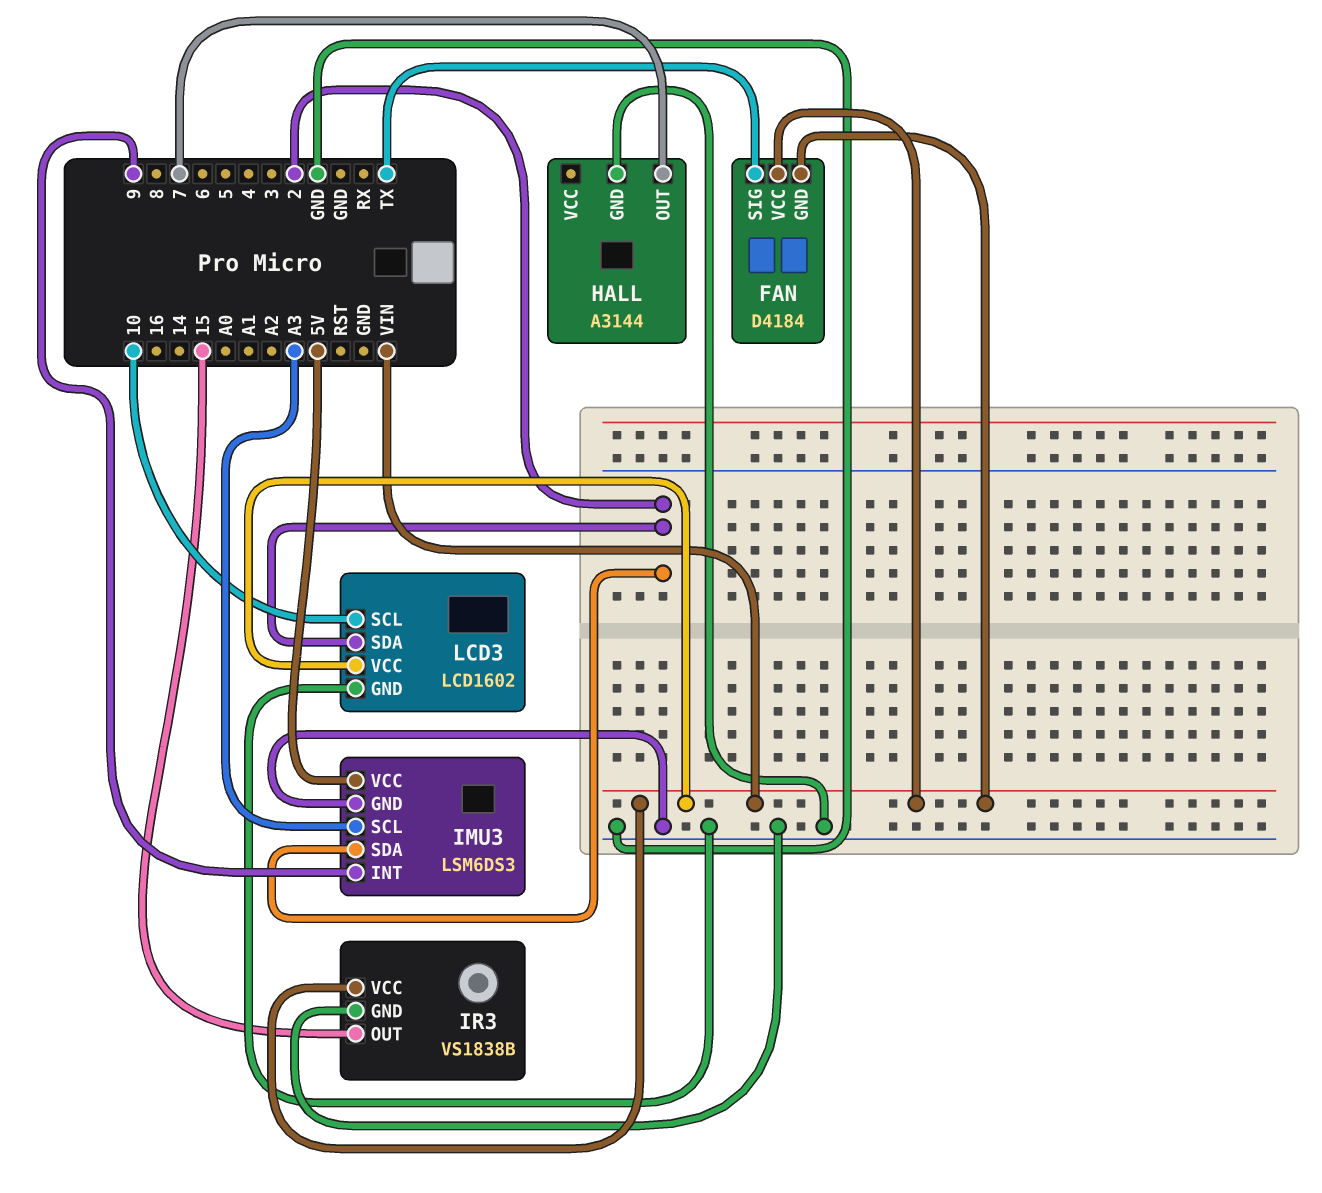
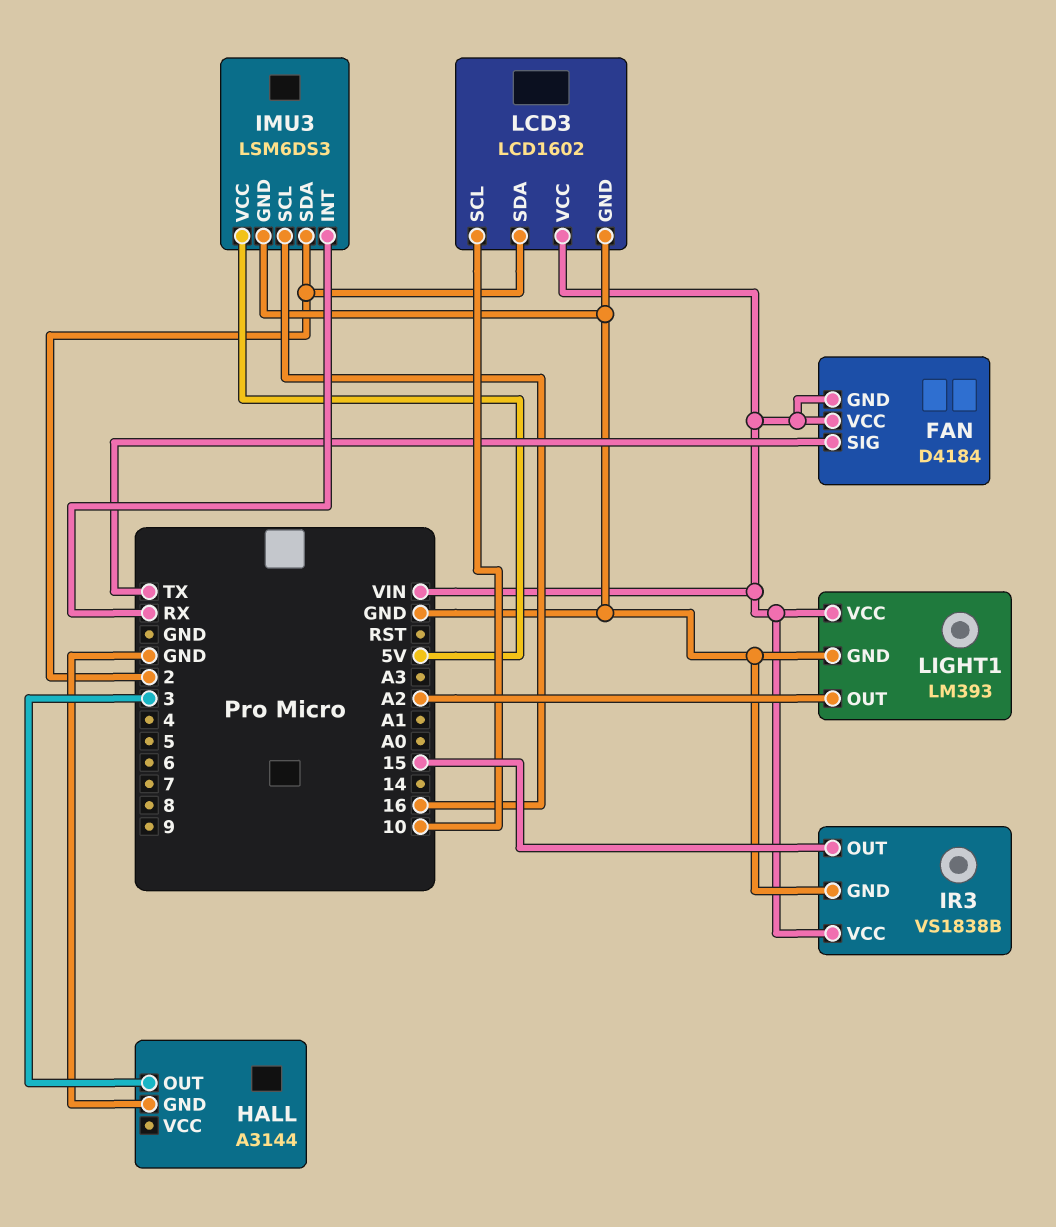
HALL pin OUT: 7 -> 3
IMU3 pin INT: 9 -> RX
IMU3 pin SCL: A3 -> 16
LIGHT1: none -> LM393
LIGHT1 pin GND: none -> GND
LIGHT1 pin OUT: none -> A2
LIGHT1 pin VCC: none -> VIN

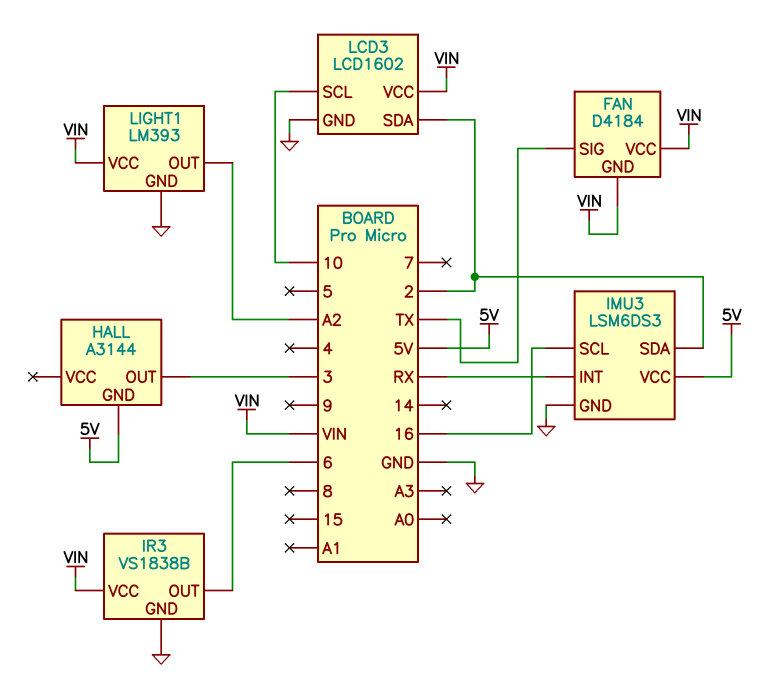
HALL pin GND: GND -> 5V
IR3 pin OUT: 15 -> 6

